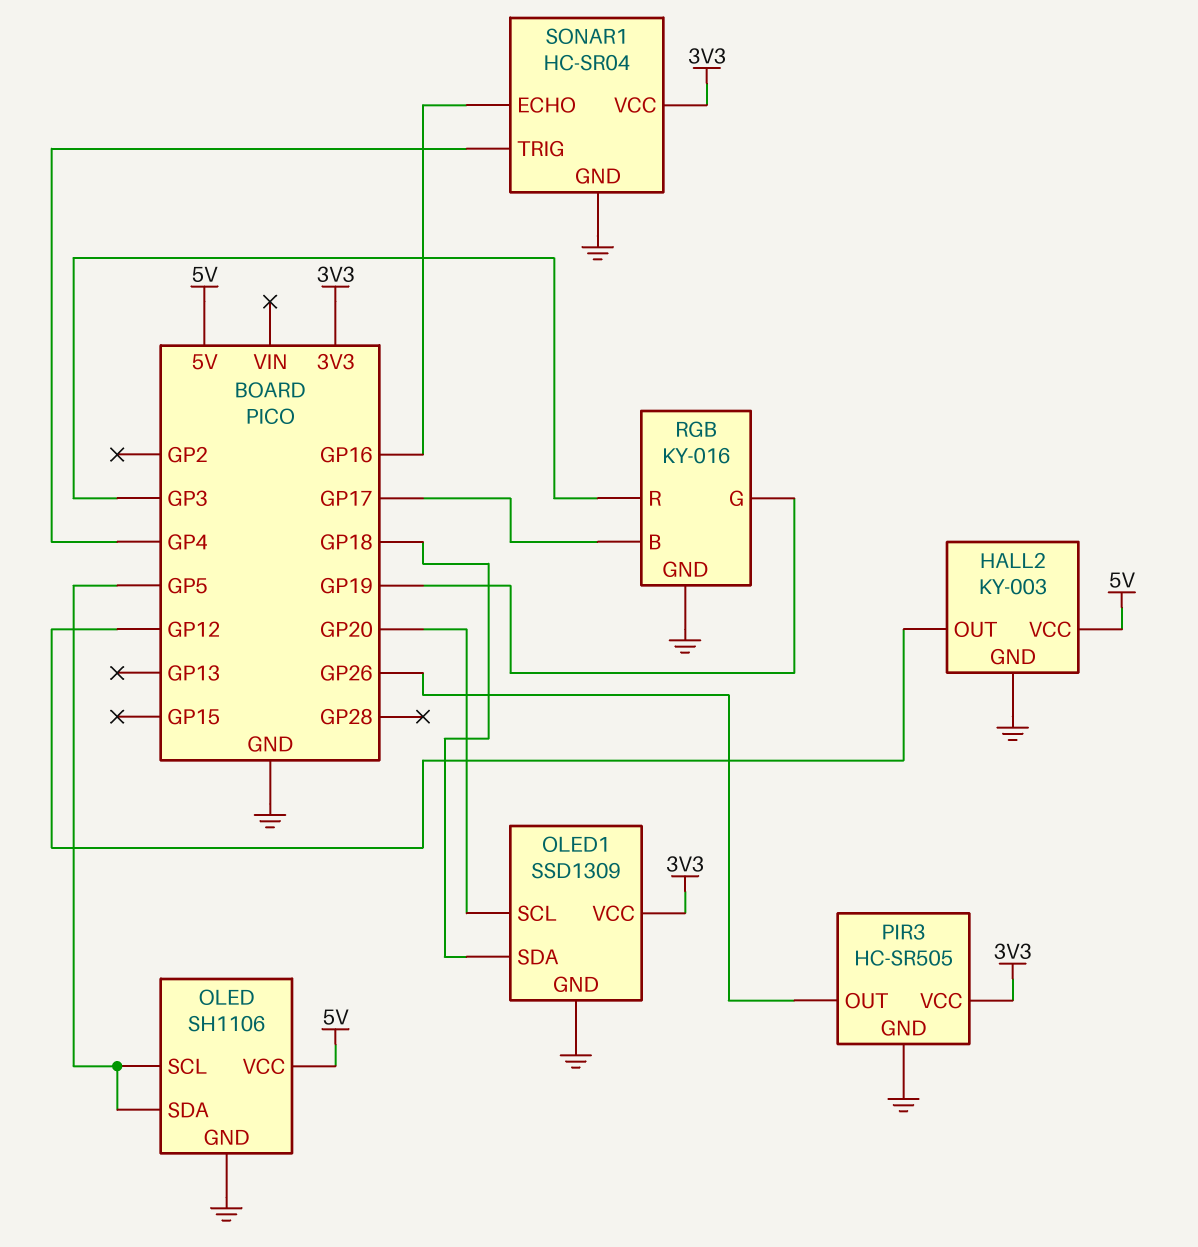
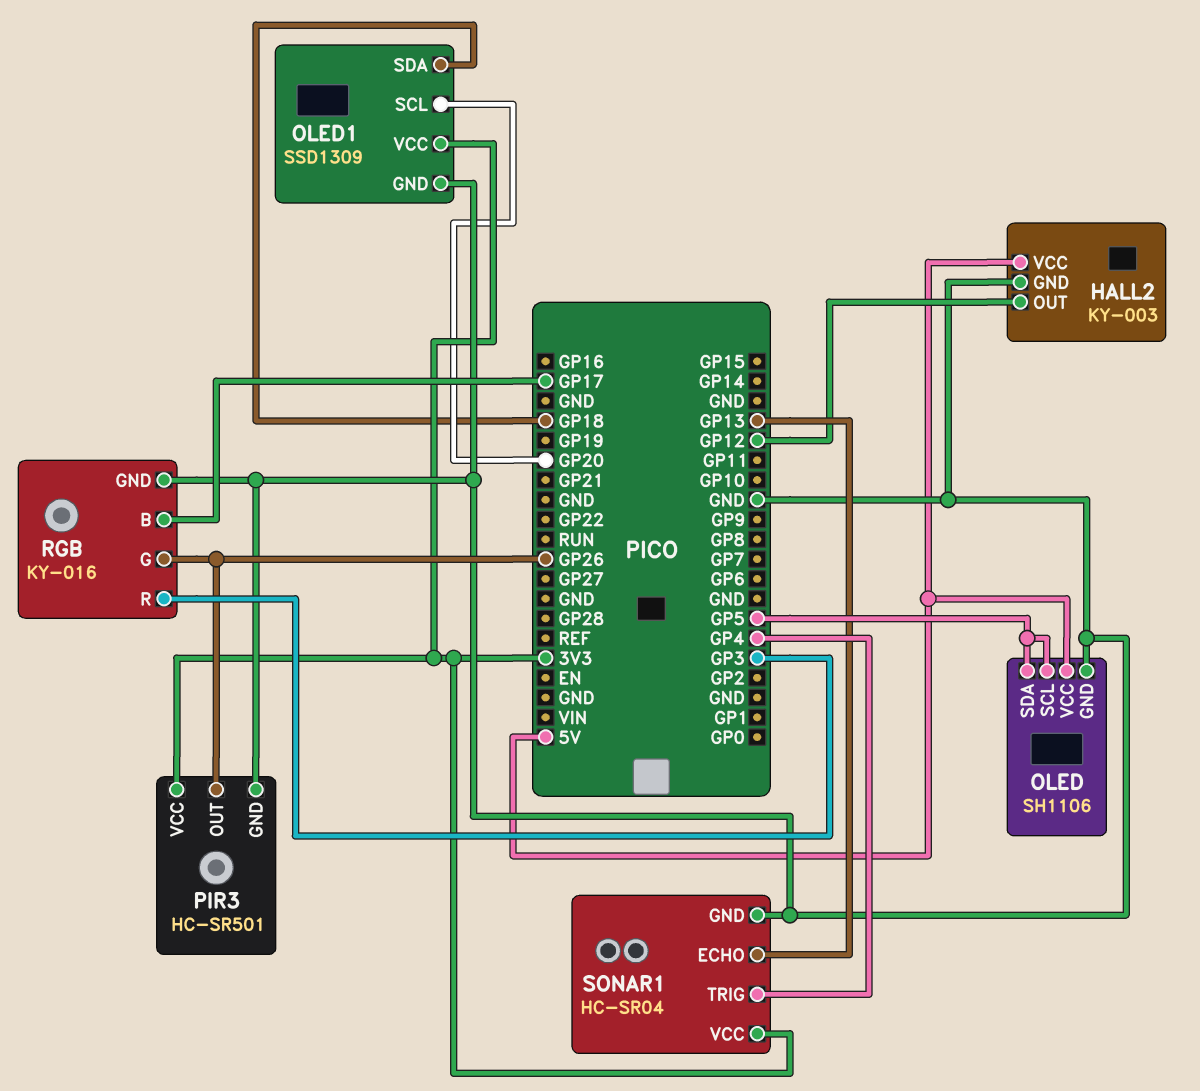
PIR3: HC-SR505 -> HC-SR501
RGB pin G: GP19 -> GP26
SONAR1 pin ECHO: GP16 -> GP13

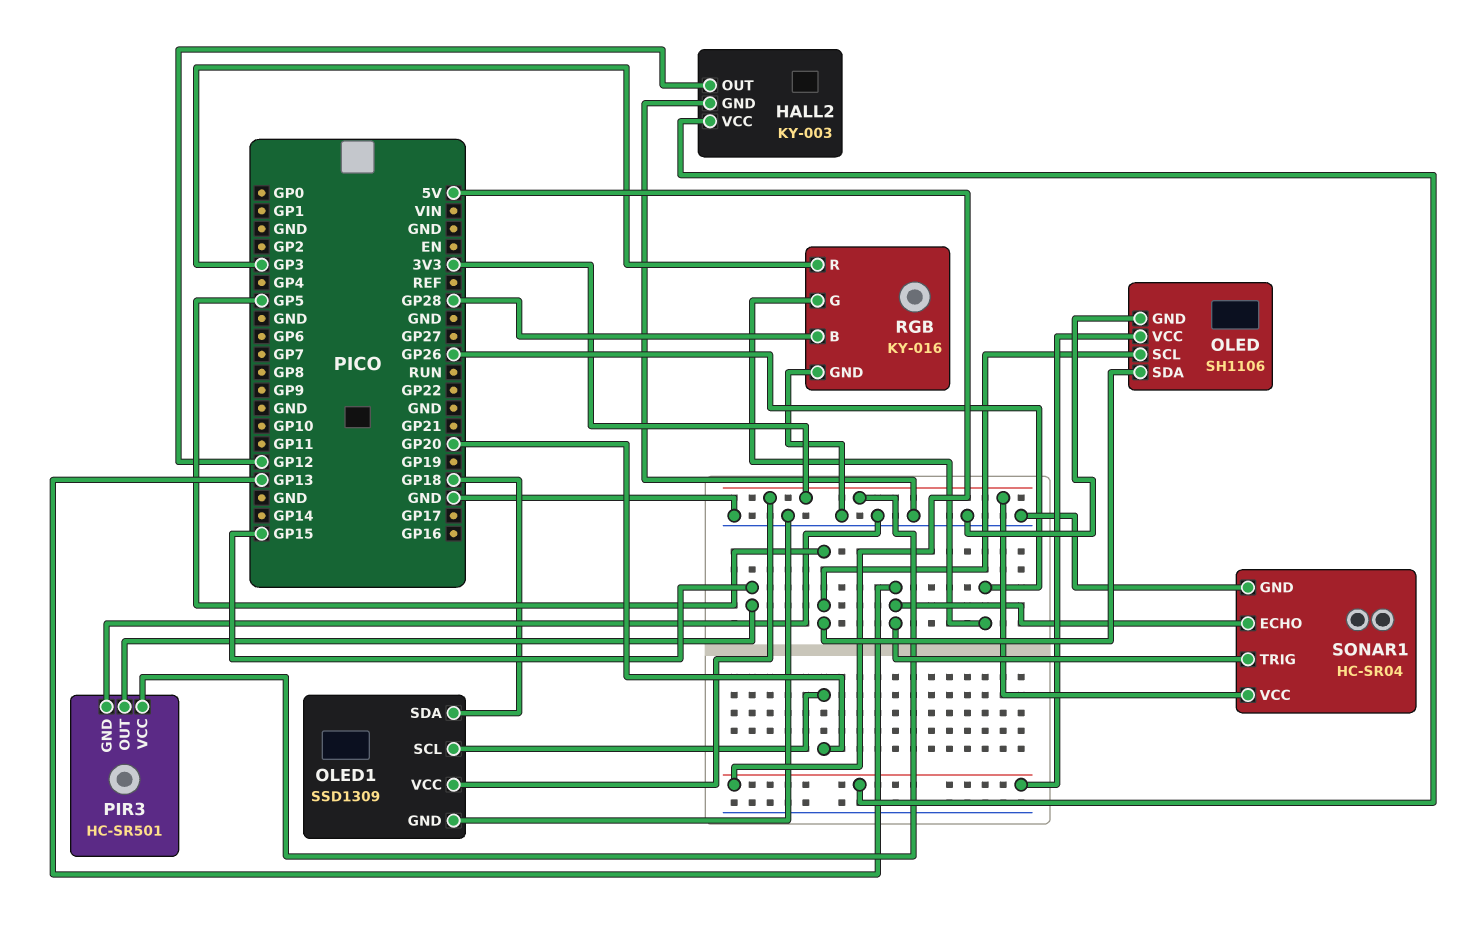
PIR3 pin OUT: GP26 -> GP15
RGB pin B: GP17 -> GP28
SONAR1 pin TRIG: GP4 -> GP13

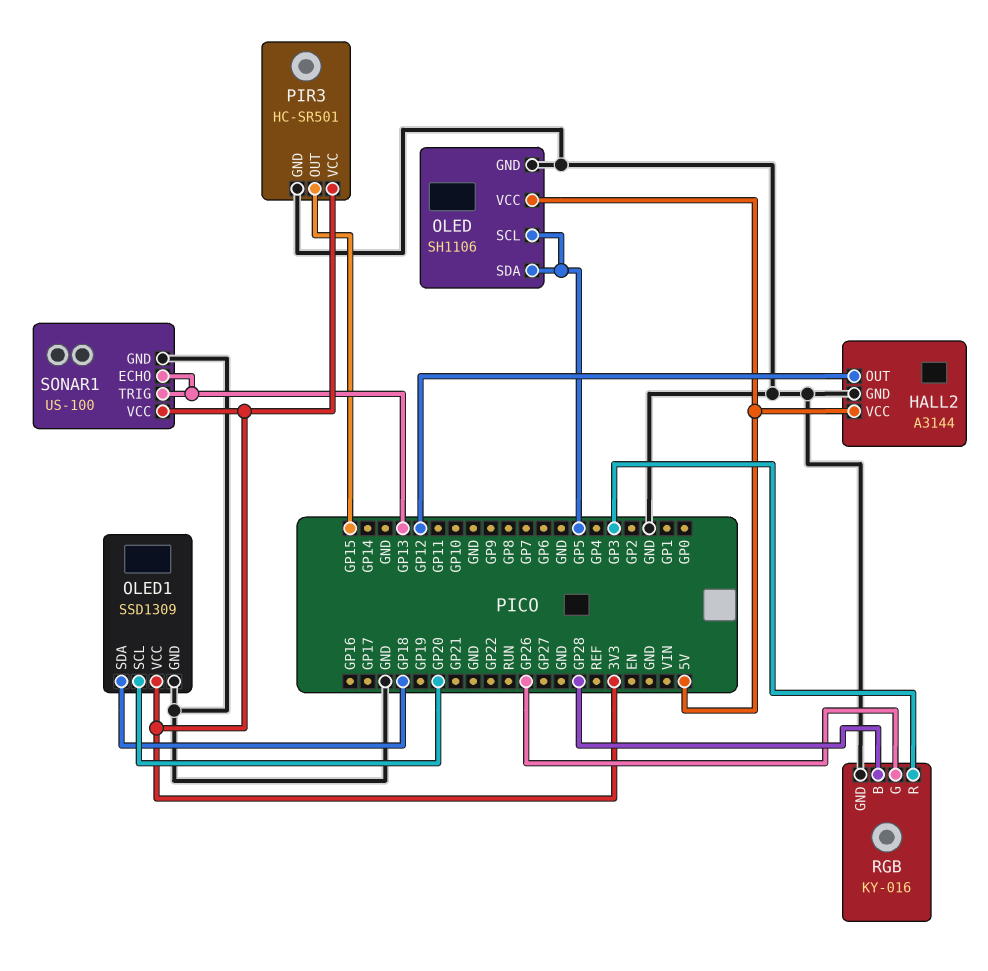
HALL2: KY-003 -> A3144
SONAR1: HC-SR04 -> US-100

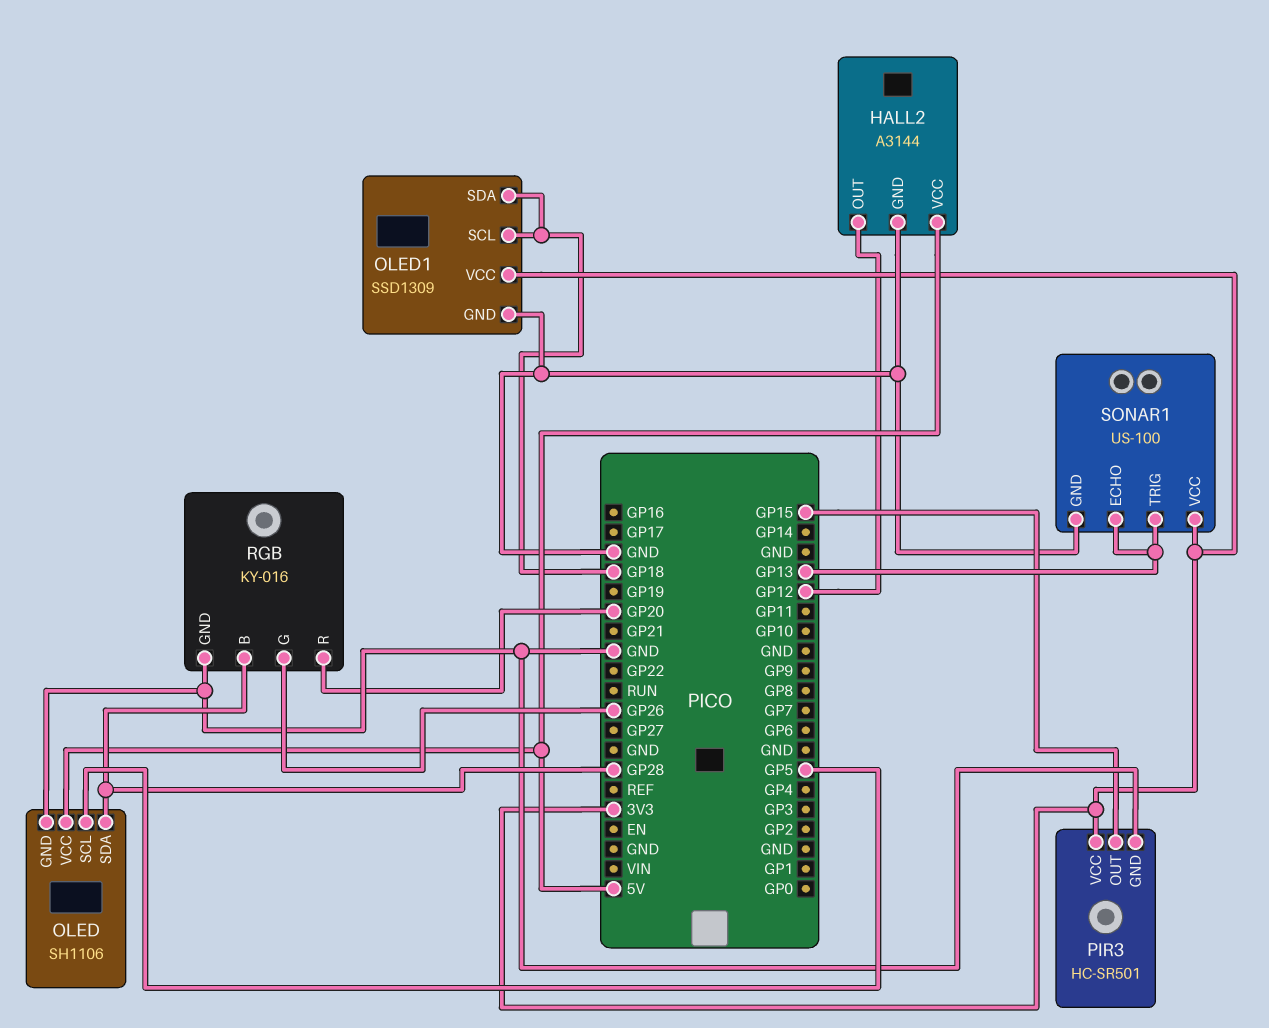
OLED pin SDA: GP5 -> GP28
OLED1 pin SCL: GP20 -> GP18
RGB pin R: GP3 -> GP20

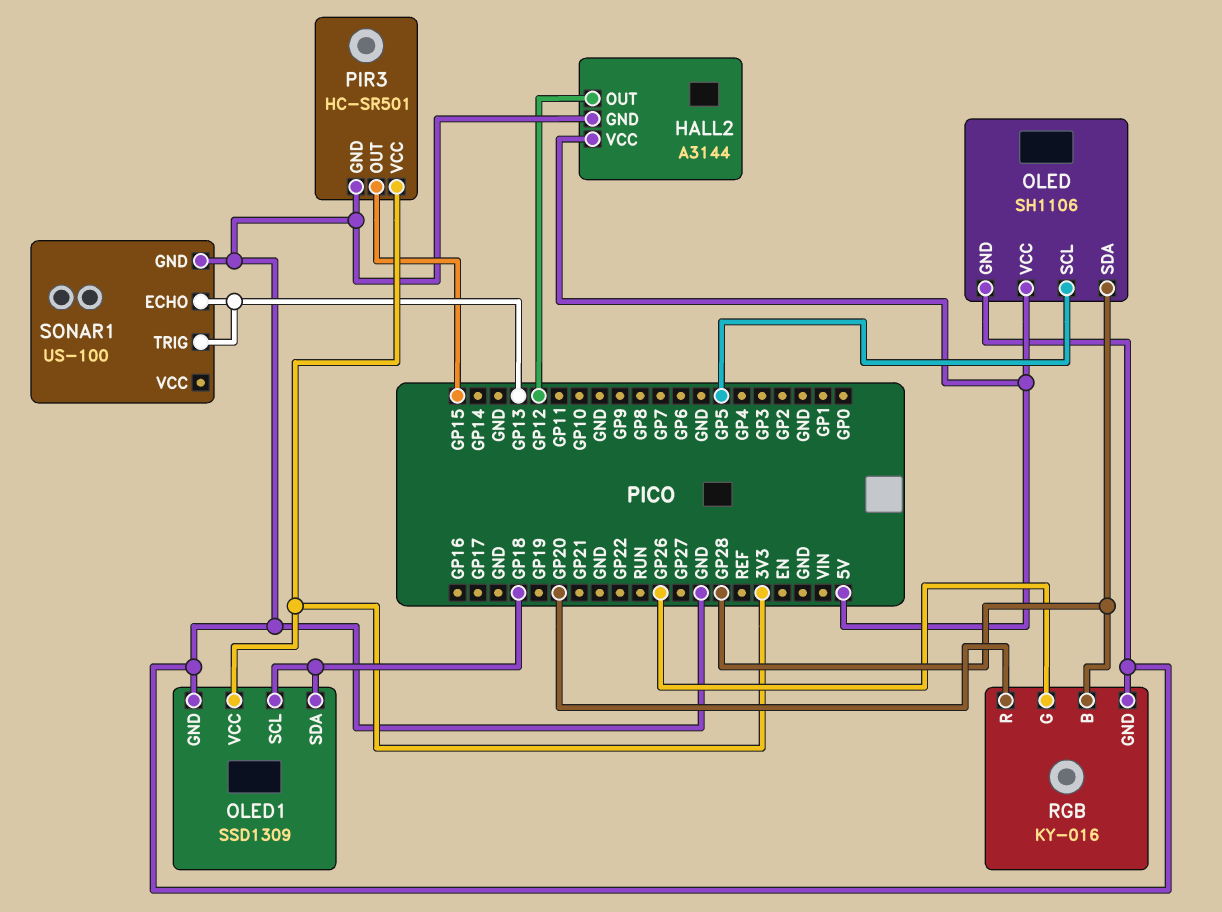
SONAR1 pin VCC: 3V3 -> none

